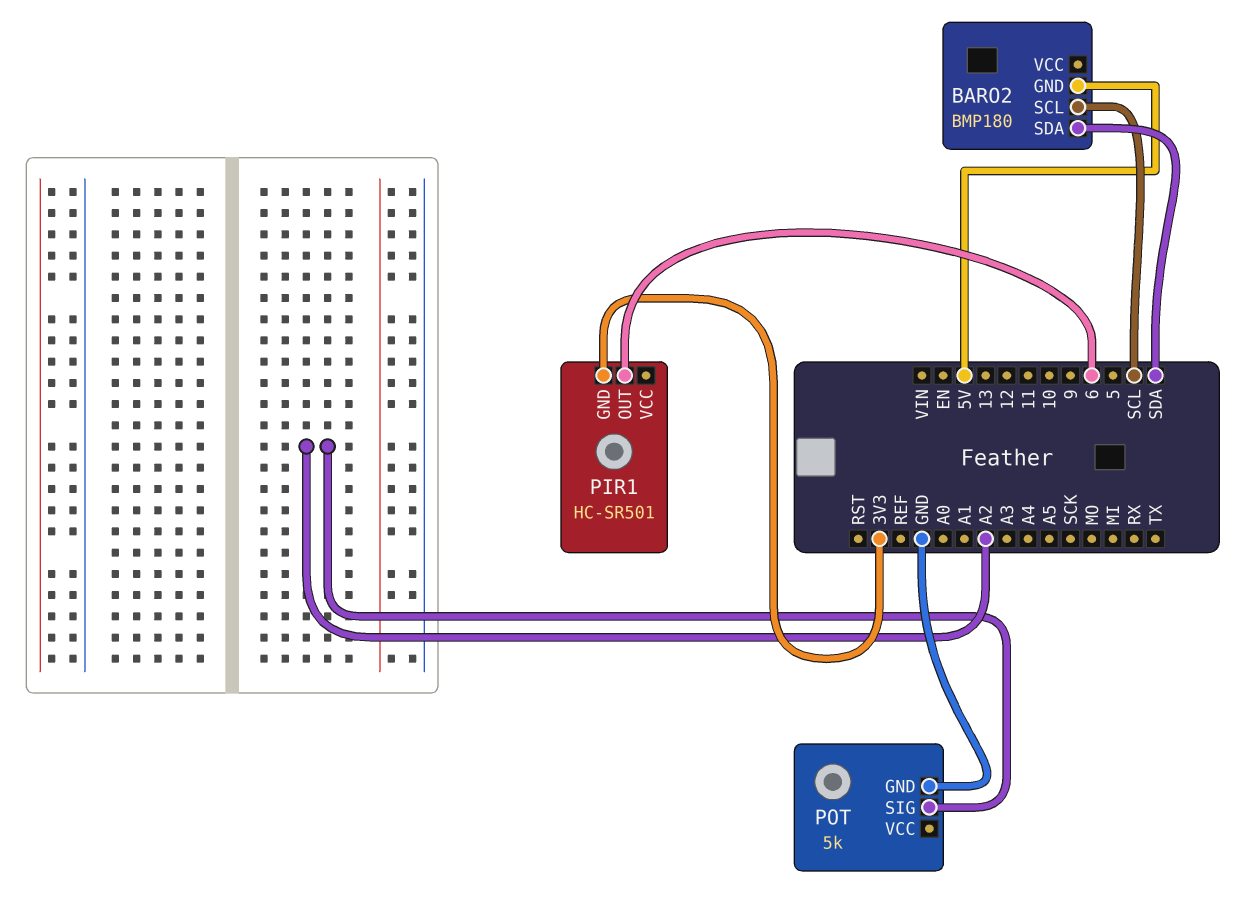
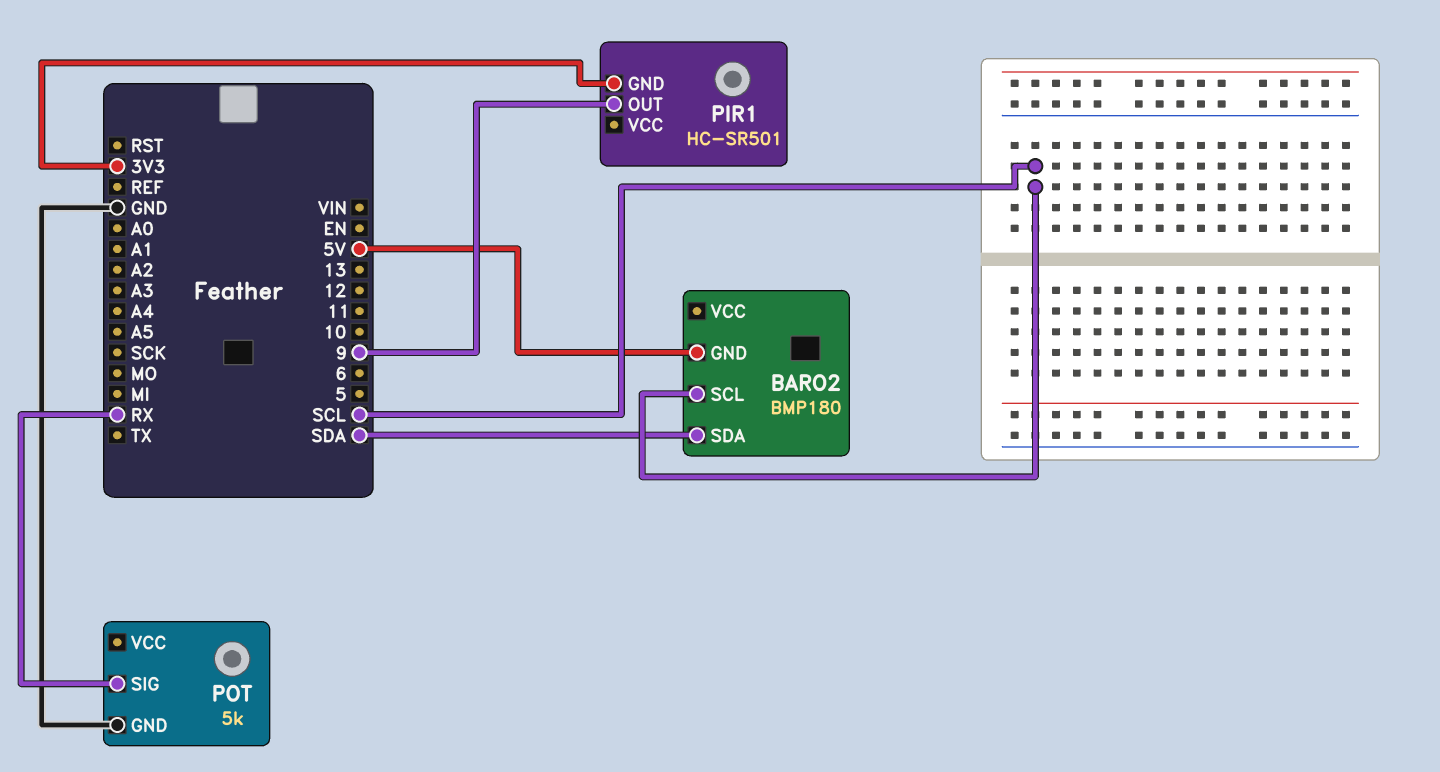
PIR1 pin OUT: 6 -> 9
POT pin SIG: A2 -> RX

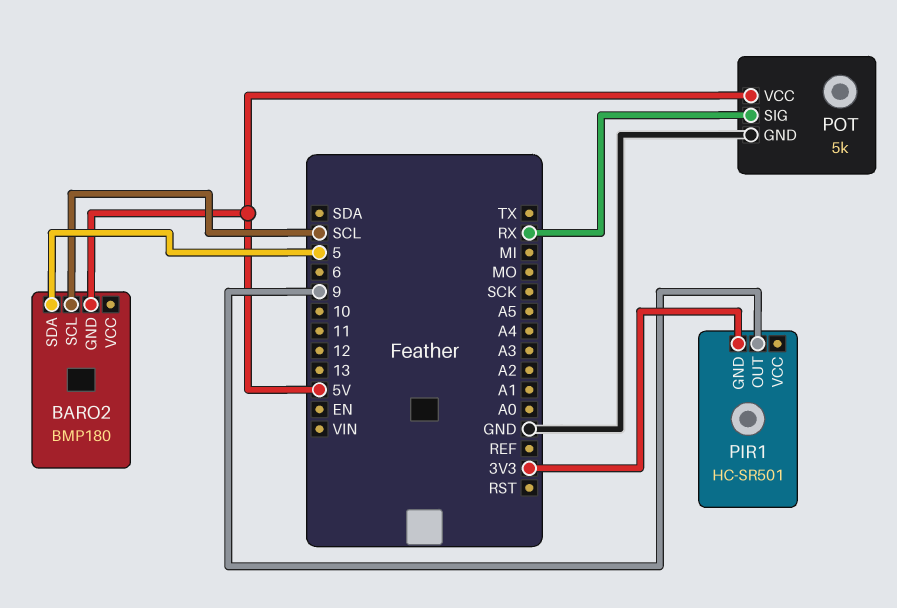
BARO2 pin SDA: SDA -> 5
POT pin VCC: none -> 5V

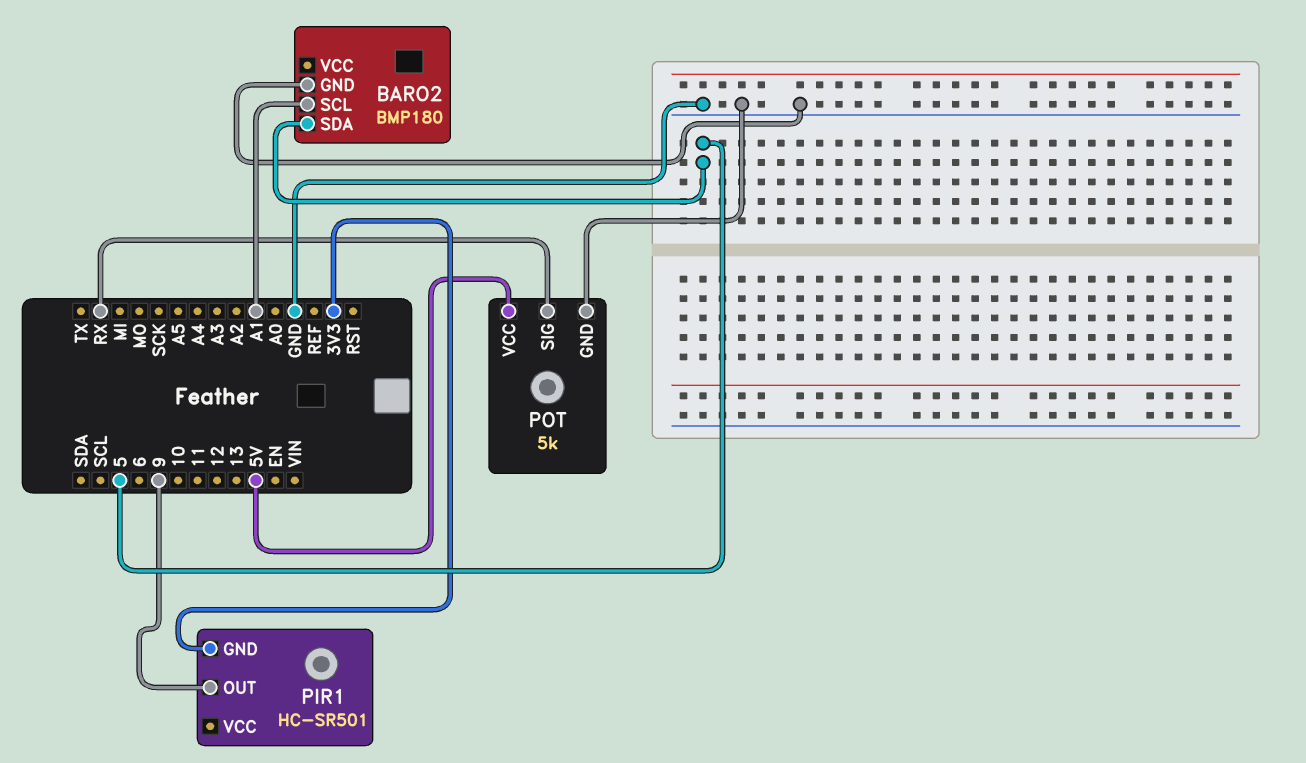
BARO2 pin GND: 5V -> GND
BARO2 pin SCL: SCL -> A1

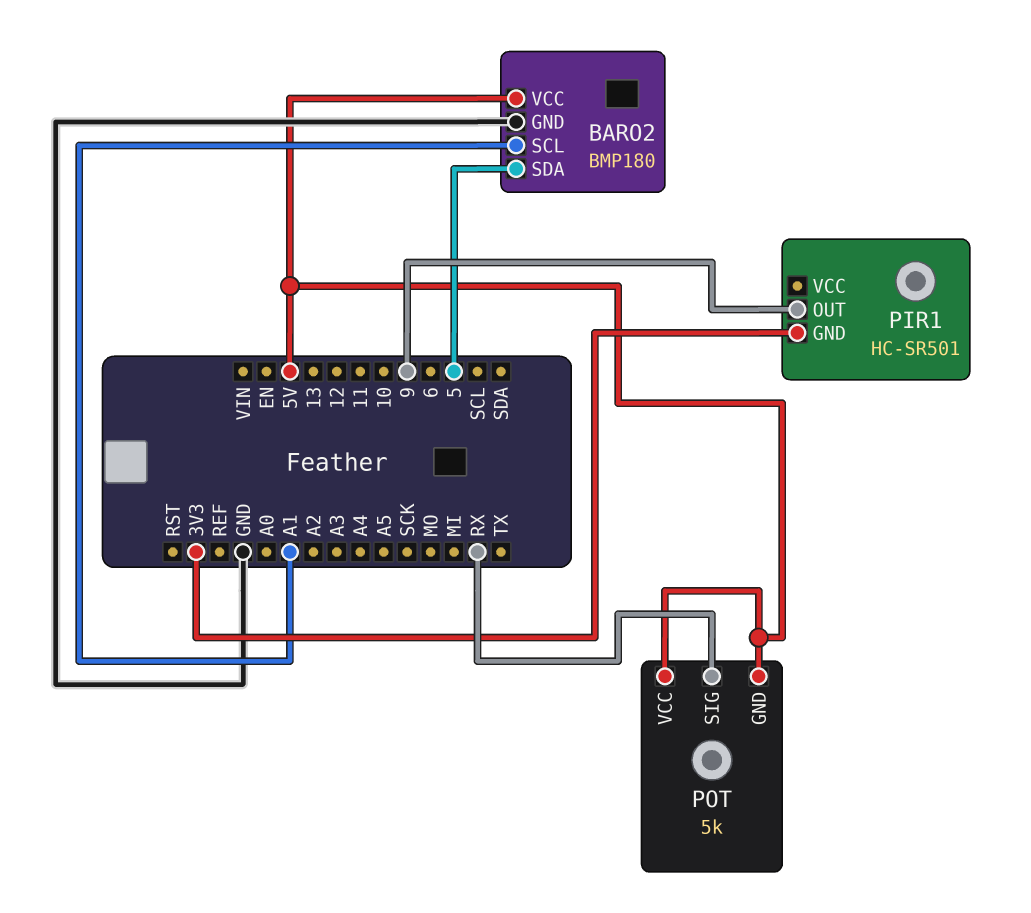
BARO2 pin VCC: none -> 5V
POT pin GND: GND -> 5V

